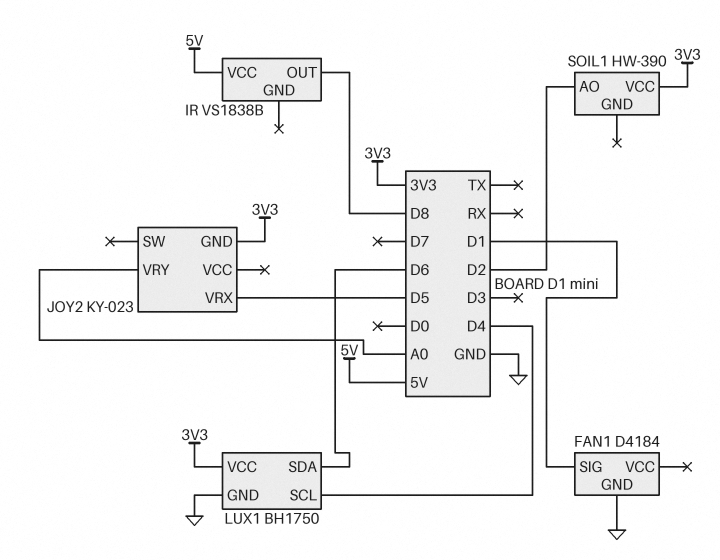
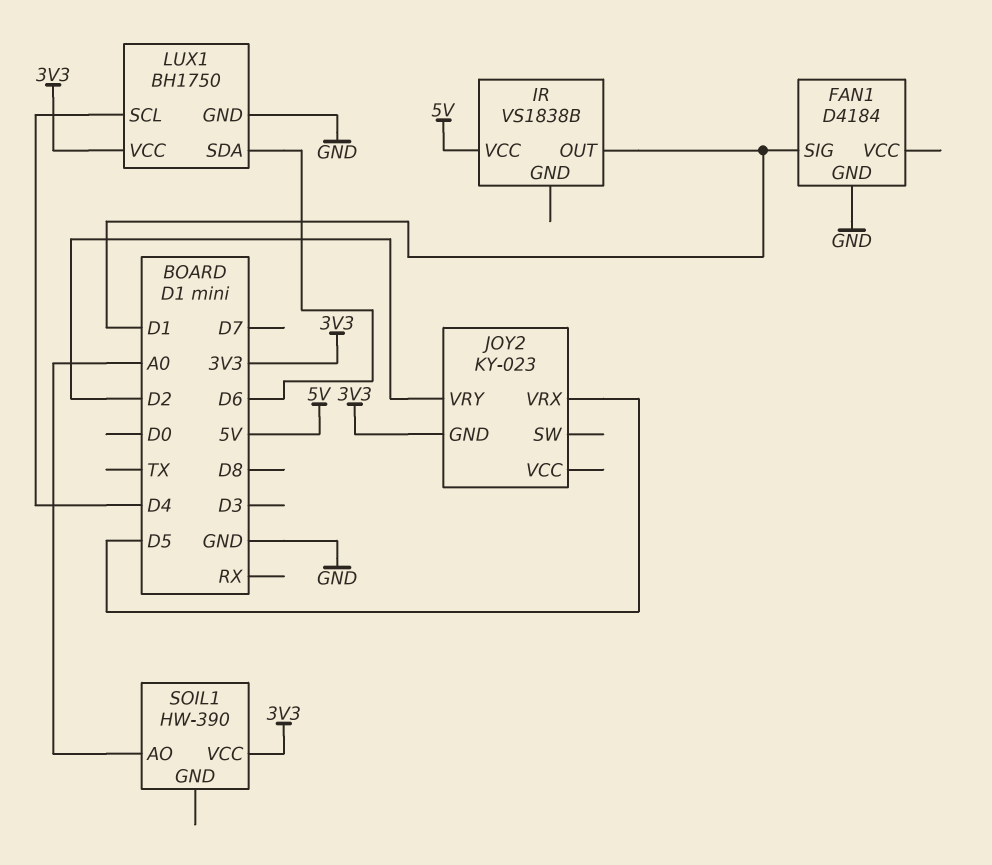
IR pin OUT: D8 -> D1
JOY2 pin VRY: A0 -> D2
SOIL1 pin AO: D2 -> A0

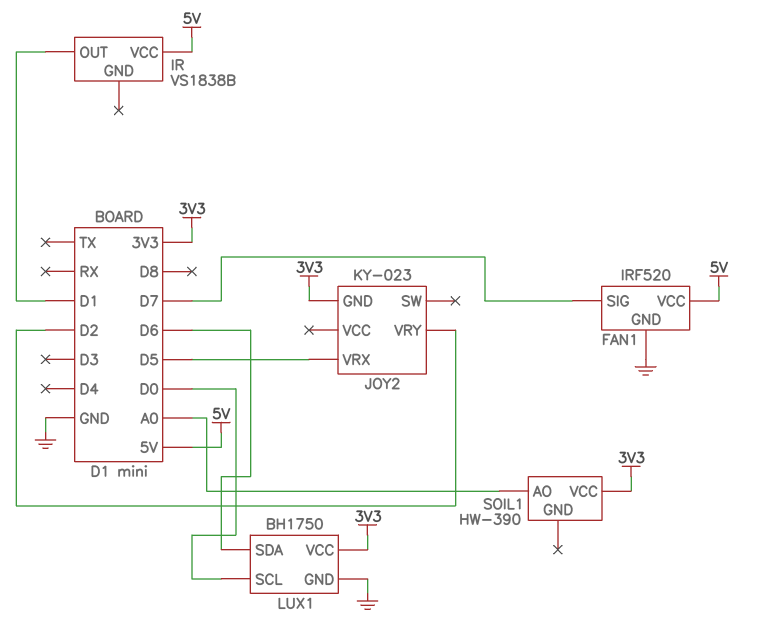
FAN1: D4184 -> IRF520
FAN1 pin SIG: D1 -> D7
FAN1 pin VCC: none -> 5V
LUX1 pin SCL: D4 -> D0

